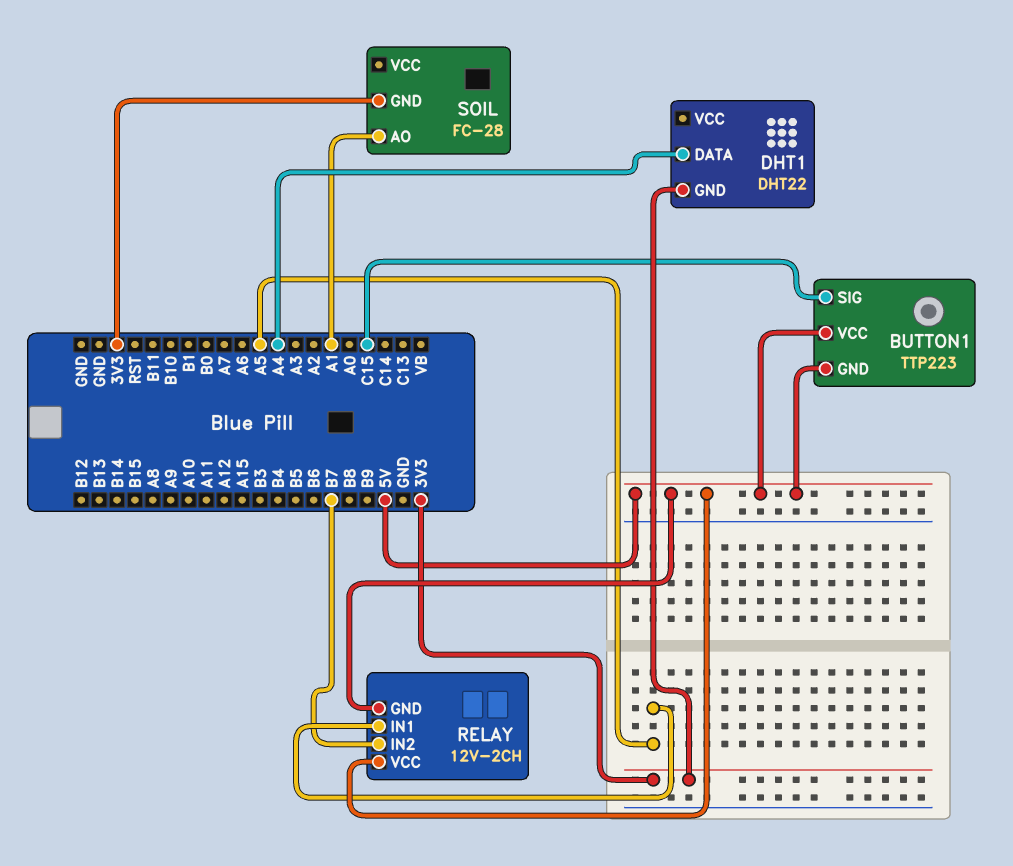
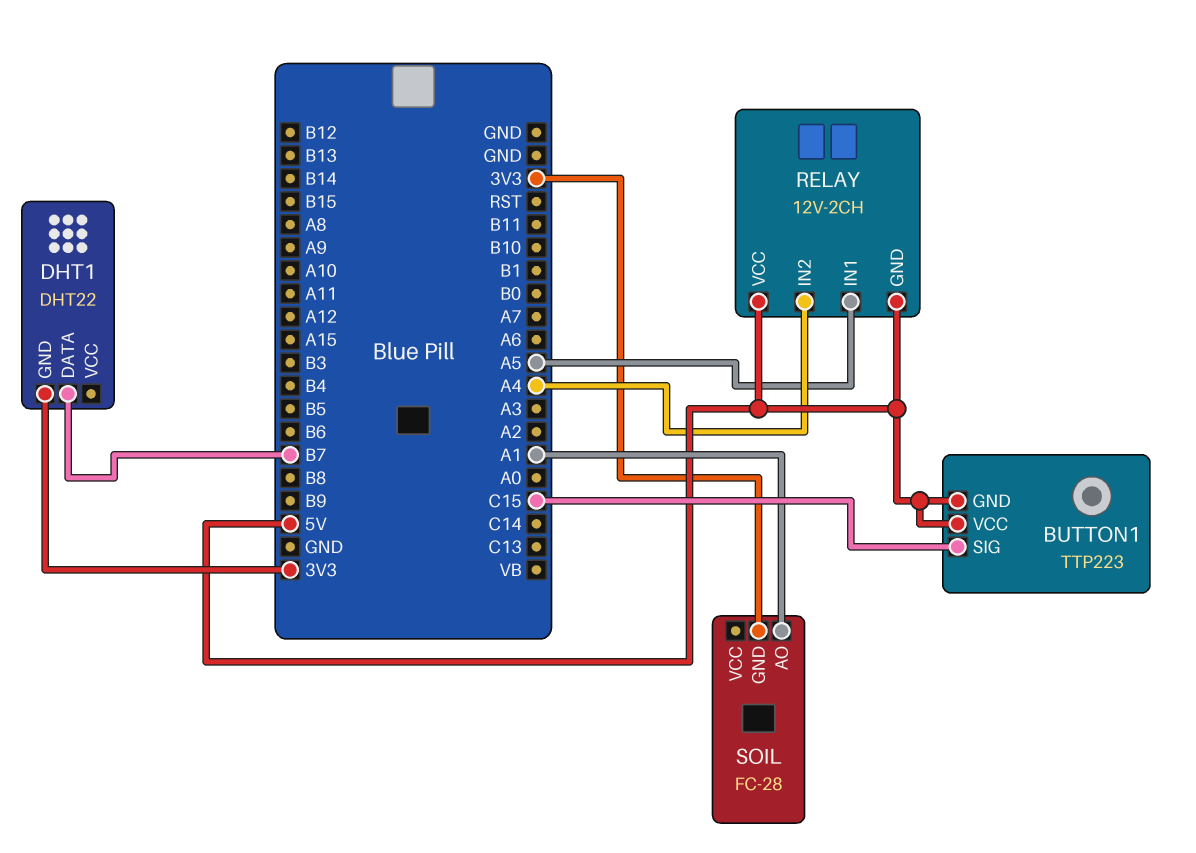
DHT1 pin DATA: A4 -> B7
RELAY pin IN2: B7 -> A4

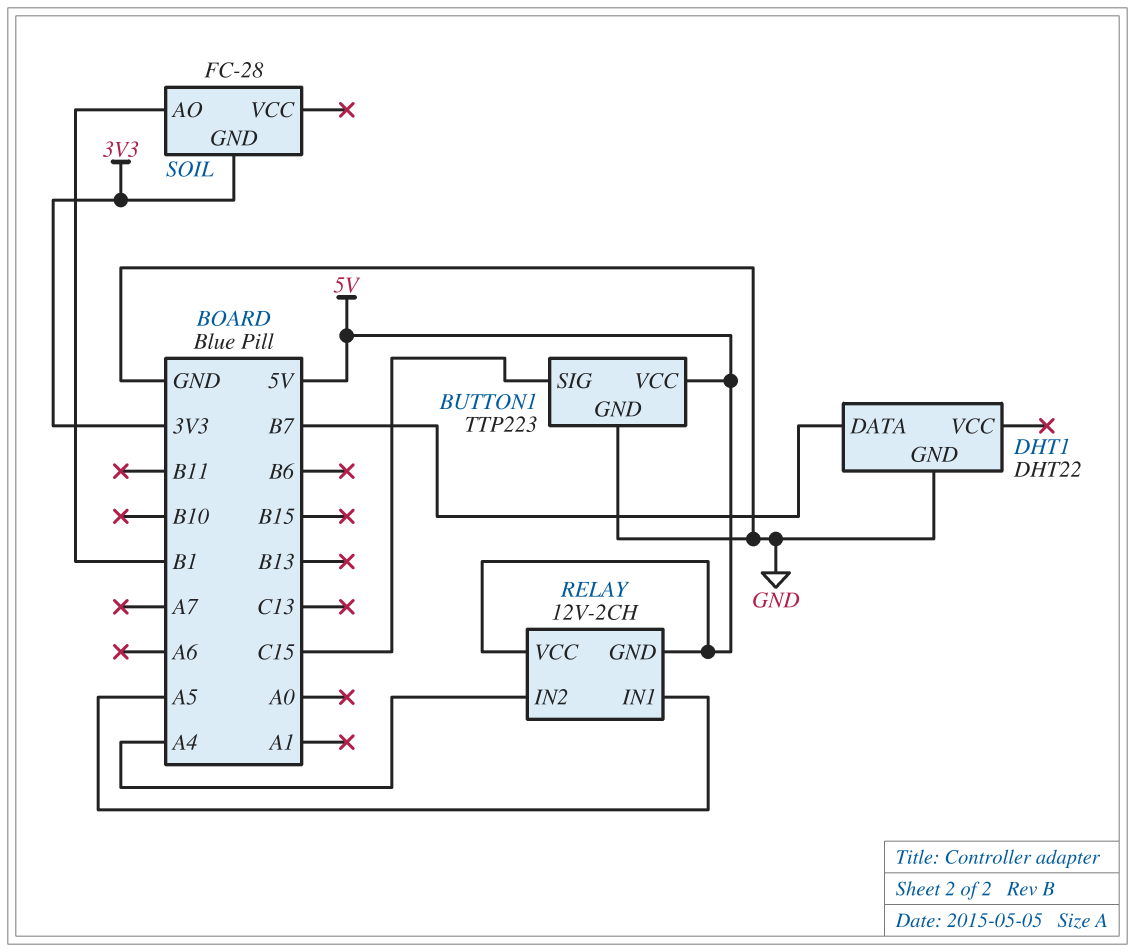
BUTTON1 pin GND: 5V -> GND
DHT1 pin GND: 3V3 -> GND
SOIL pin AO: A1 -> B1

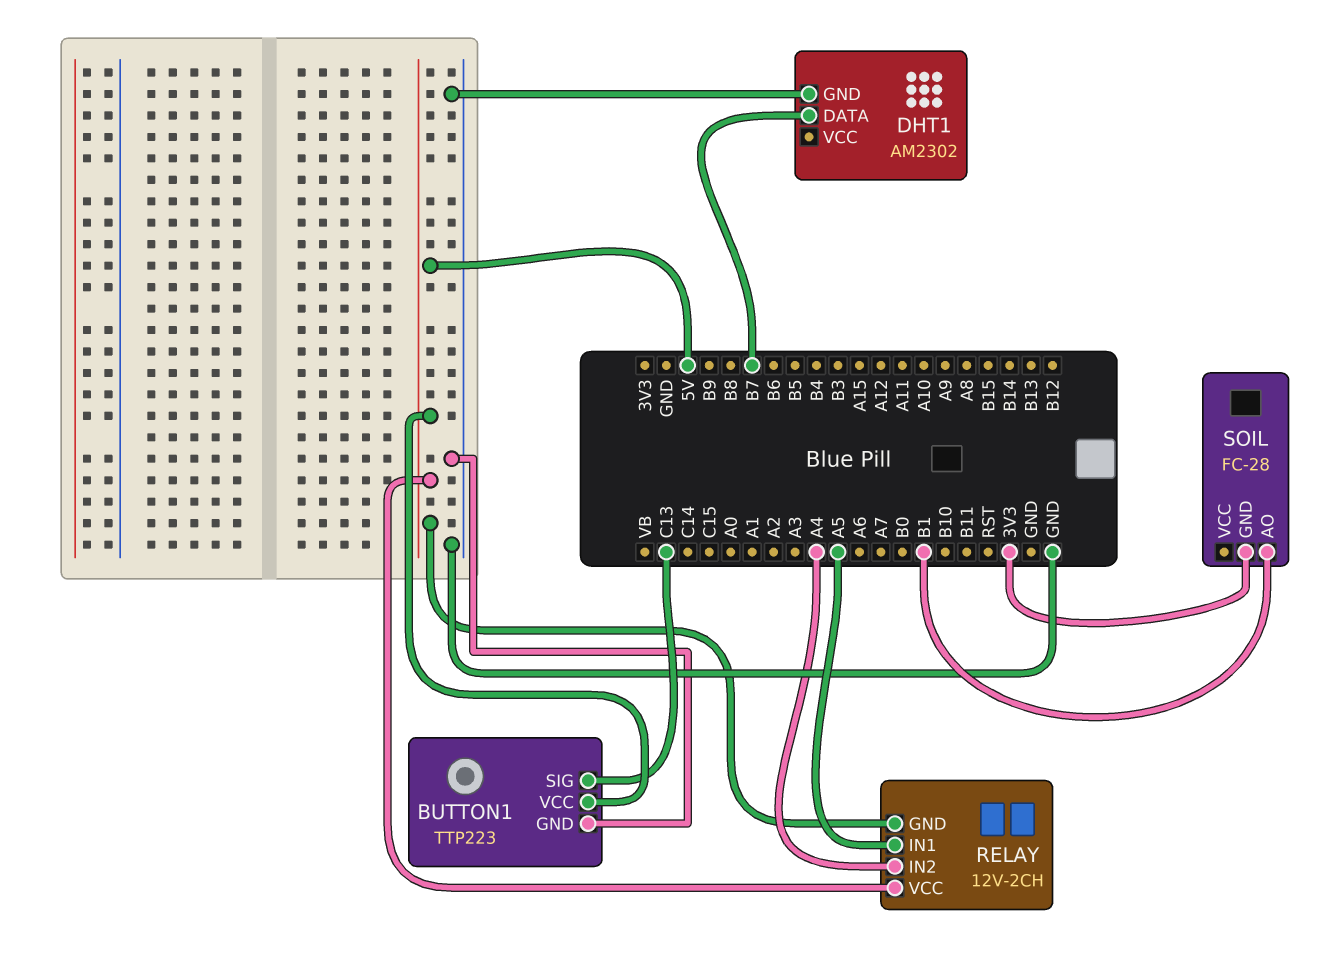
BUTTON1 pin SIG: C15 -> C13
DHT1: DHT22 -> AM2302

